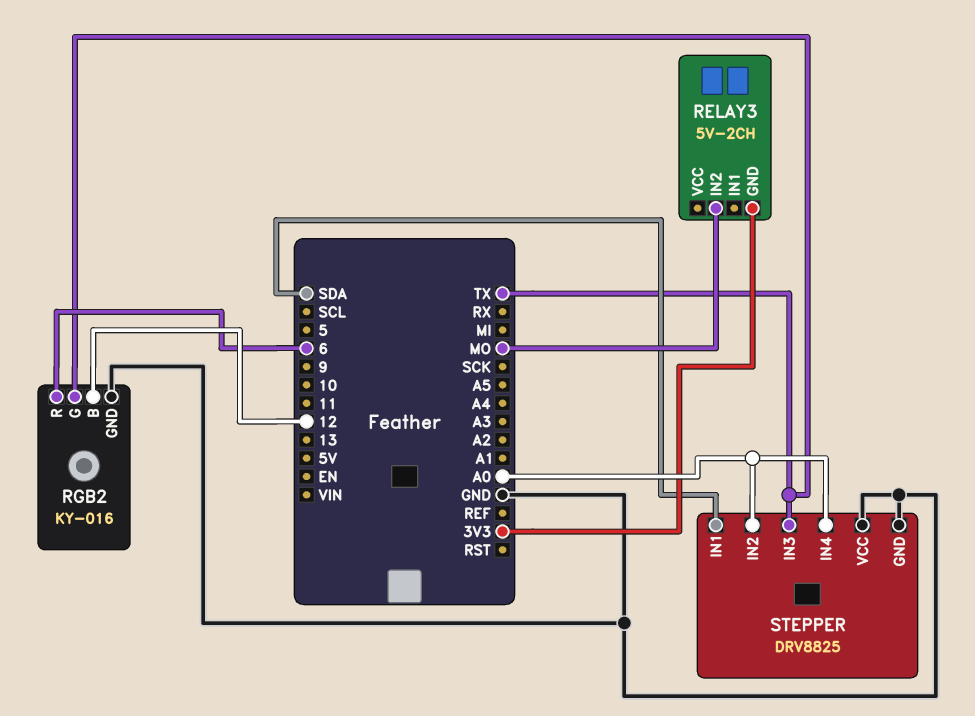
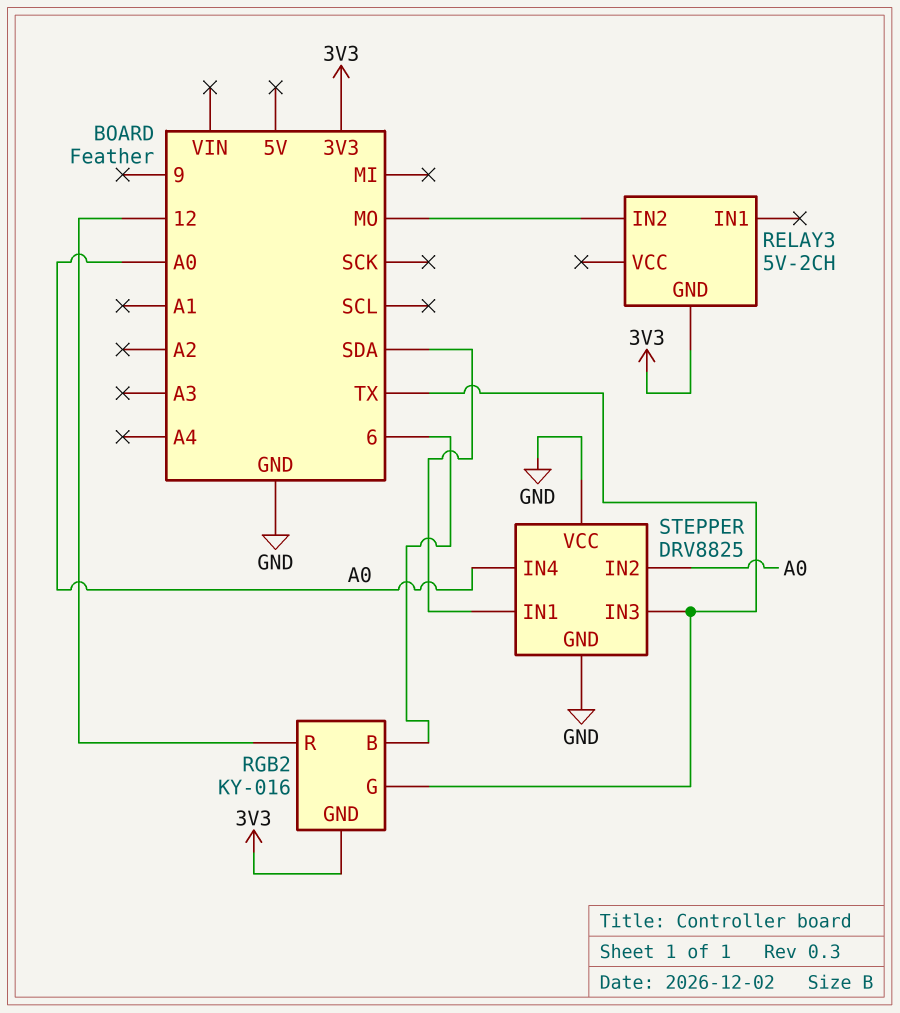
RGB2 pin B: 12 -> 6
RGB2 pin GND: GND -> 3V3
RGB2 pin R: 6 -> 12

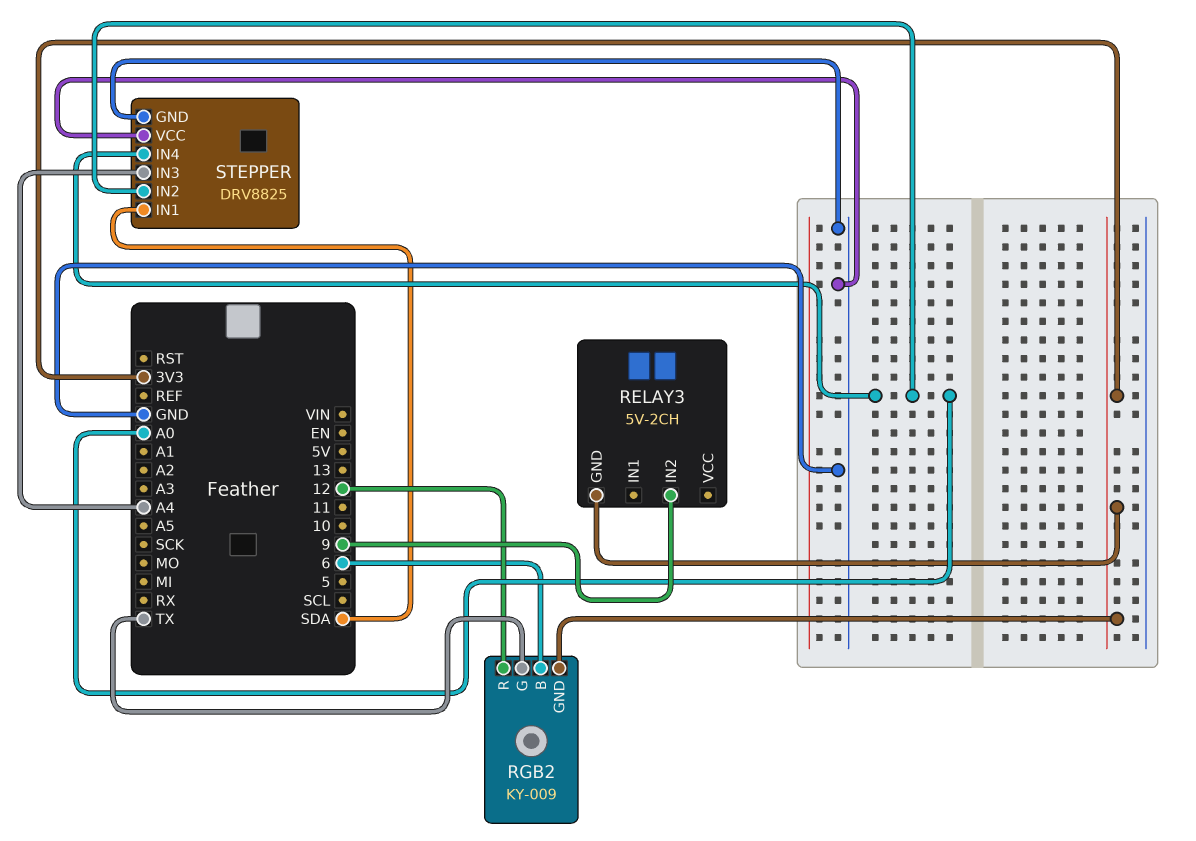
RELAY3 pin IN2: MO -> 9
RGB2: KY-016 -> KY-009
STEPPER pin IN3: TX -> A4

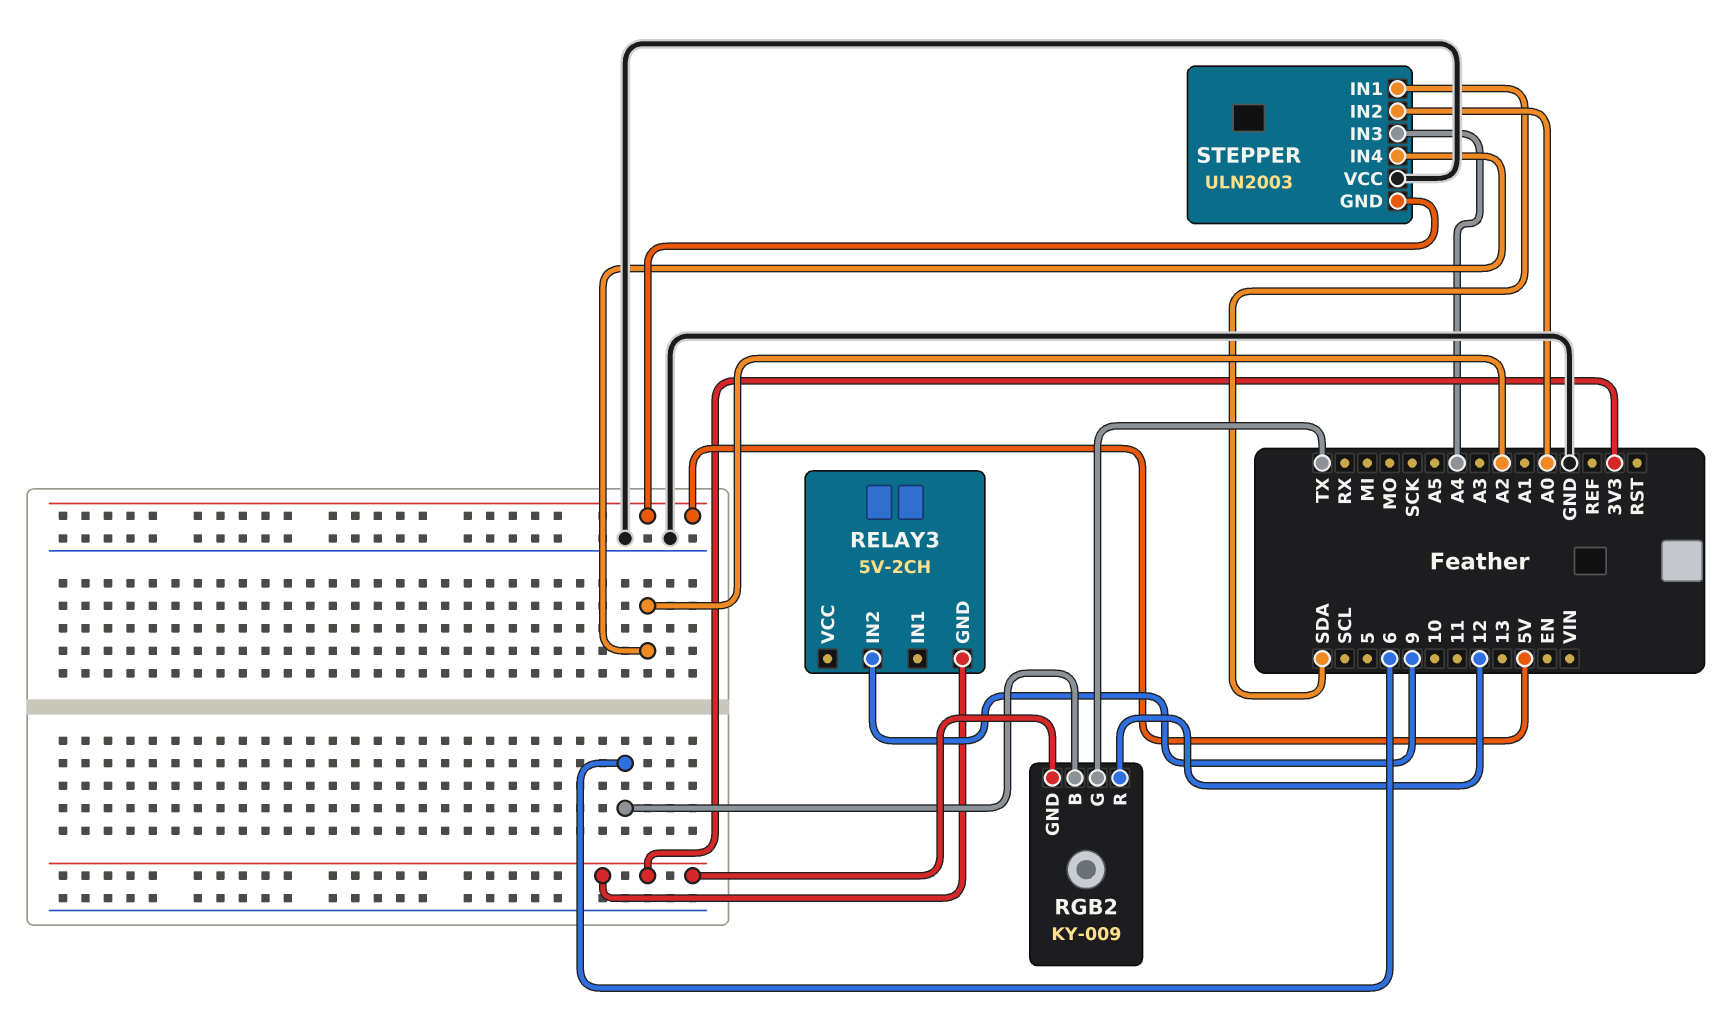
STEPPER: DRV8825 -> ULN2003
STEPPER pin GND: GND -> 5V
STEPPER pin IN4: A0 -> A2

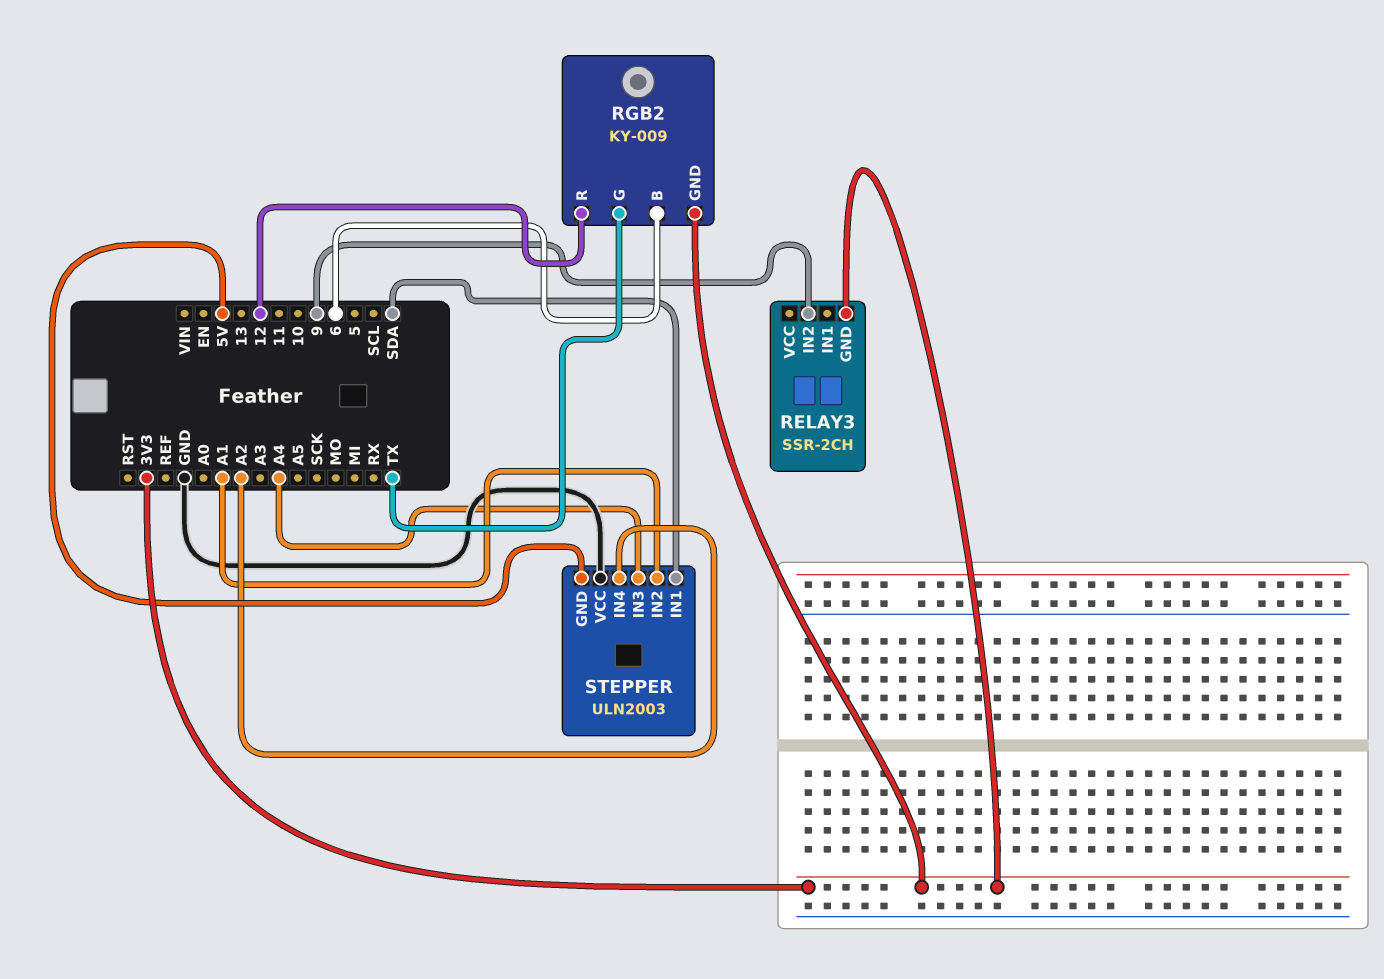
RELAY3: 5V-2CH -> SSR-2CH
STEPPER pin IN2: A0 -> A1

